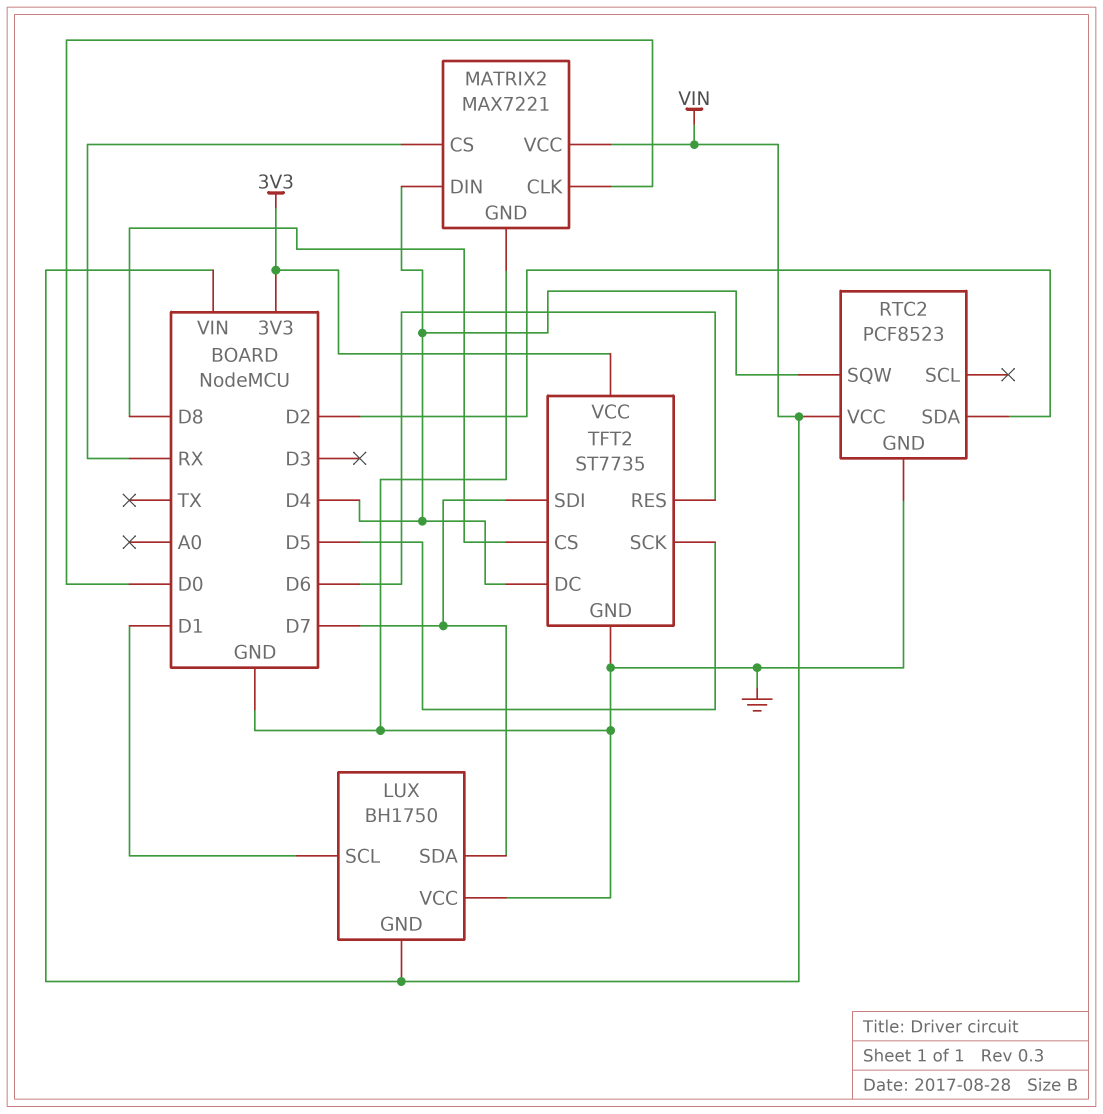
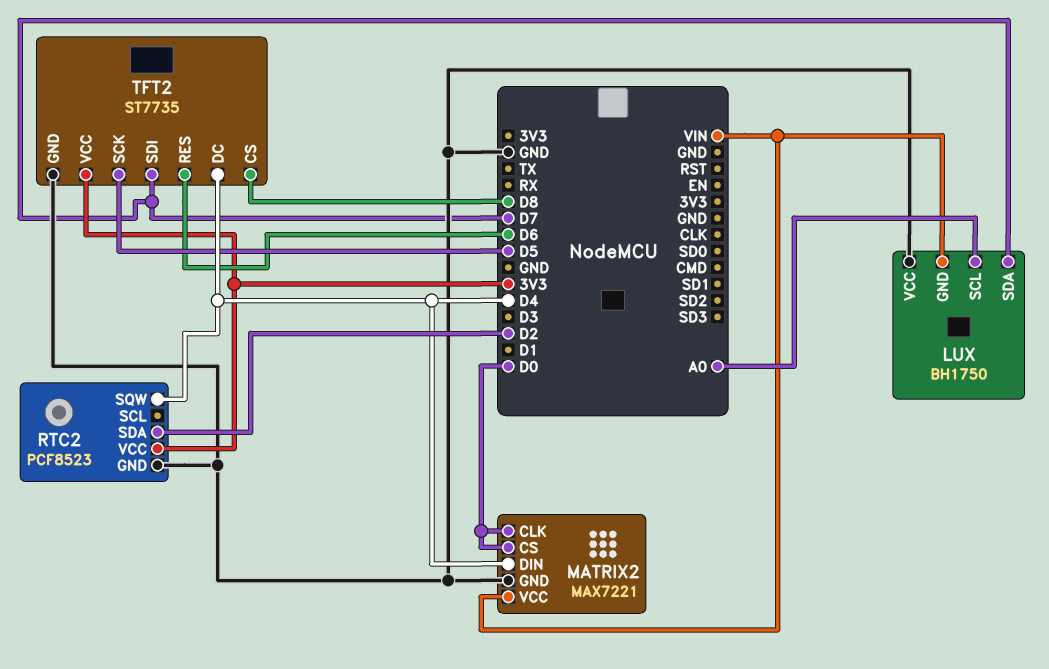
LUX pin SCL: D1 -> A0
MATRIX2 pin CS: RX -> D0
RTC2 pin VCC: VIN -> 3V3

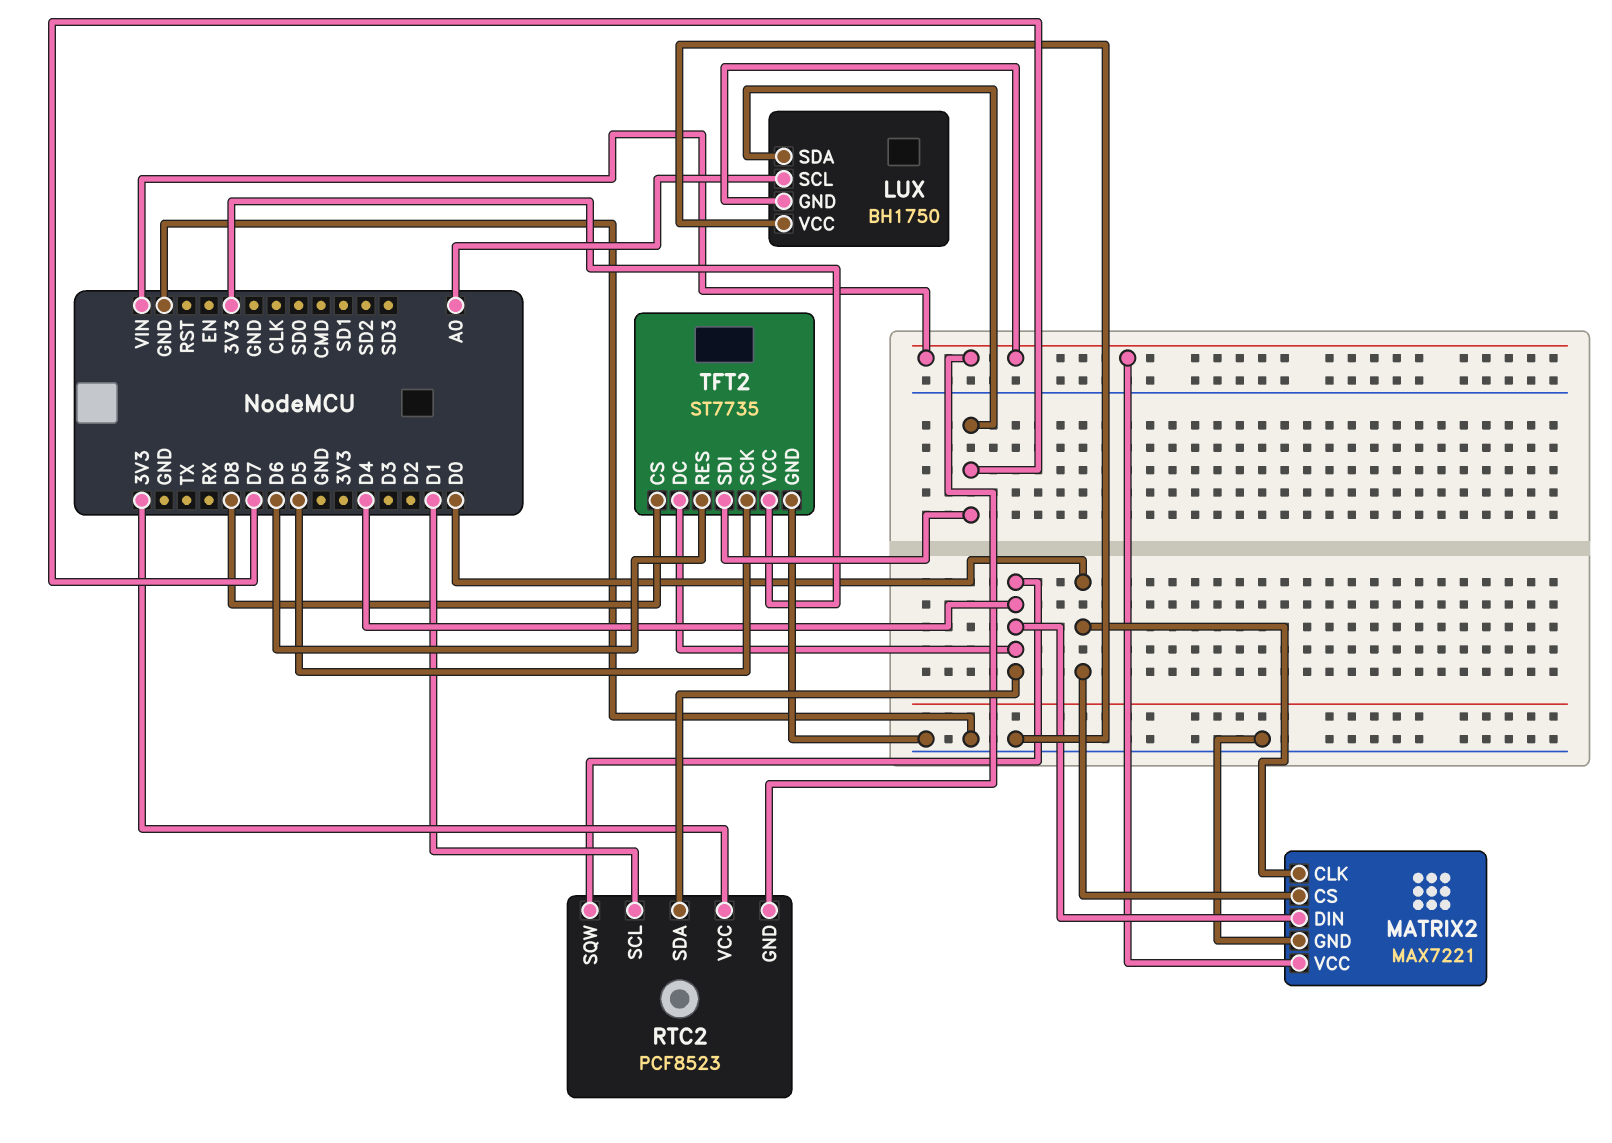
RTC2 pin GND: GND -> VIN
RTC2 pin SCL: none -> D1
RTC2 pin SDA: D2 -> D4

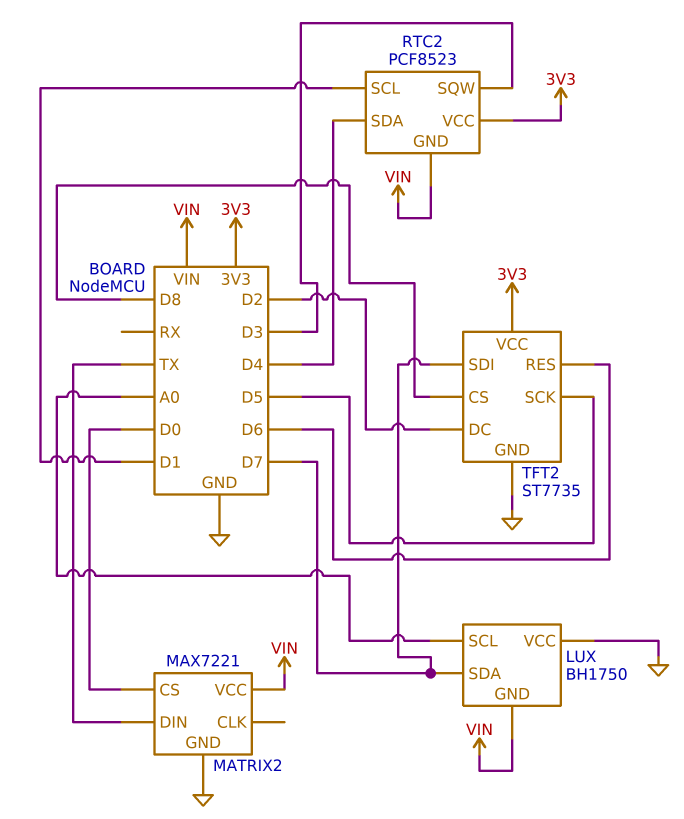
MATRIX2 pin CLK: D0 -> none
MATRIX2 pin DIN: D4 -> TX
RTC2 pin SQW: D4 -> D3
TFT2 pin DC: D4 -> D2

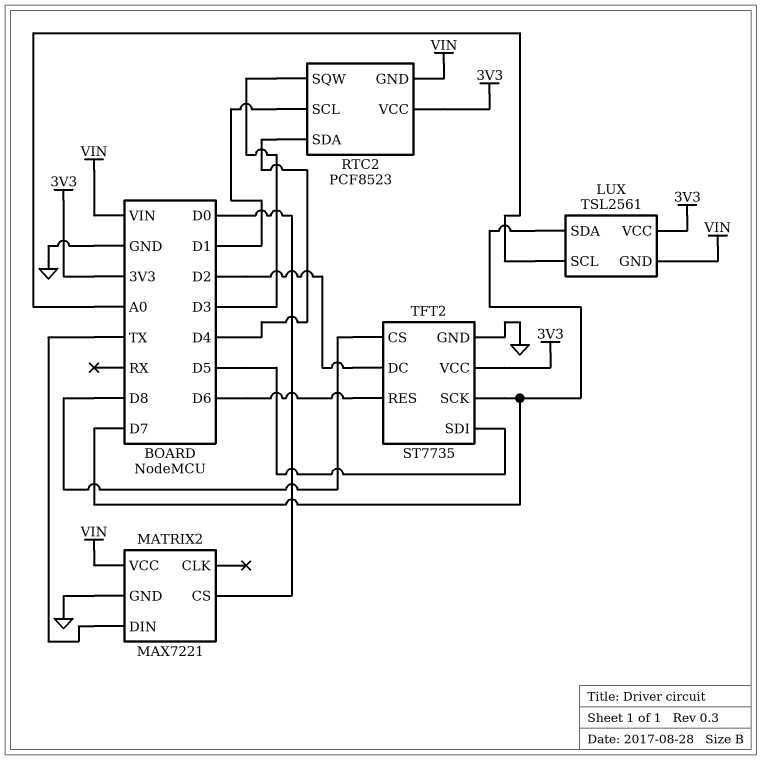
LUX: BH1750 -> TSL2561
LUX pin VCC: GND -> 3V3
TFT2 pin SCK: D5 -> D7
TFT2 pin SDI: D7 -> D5

